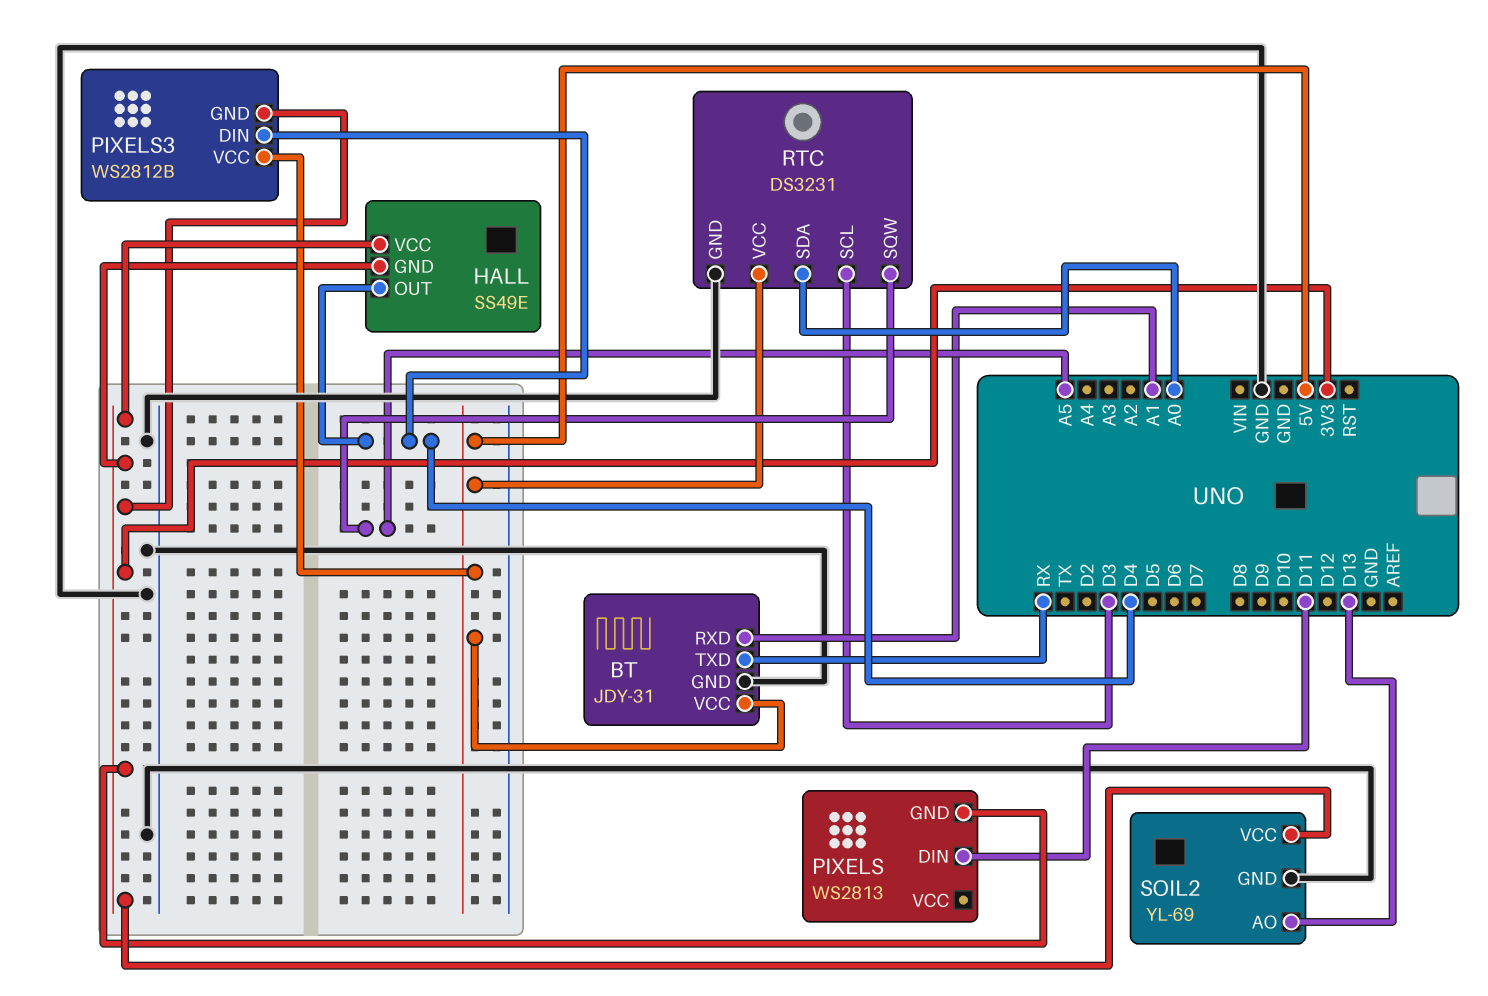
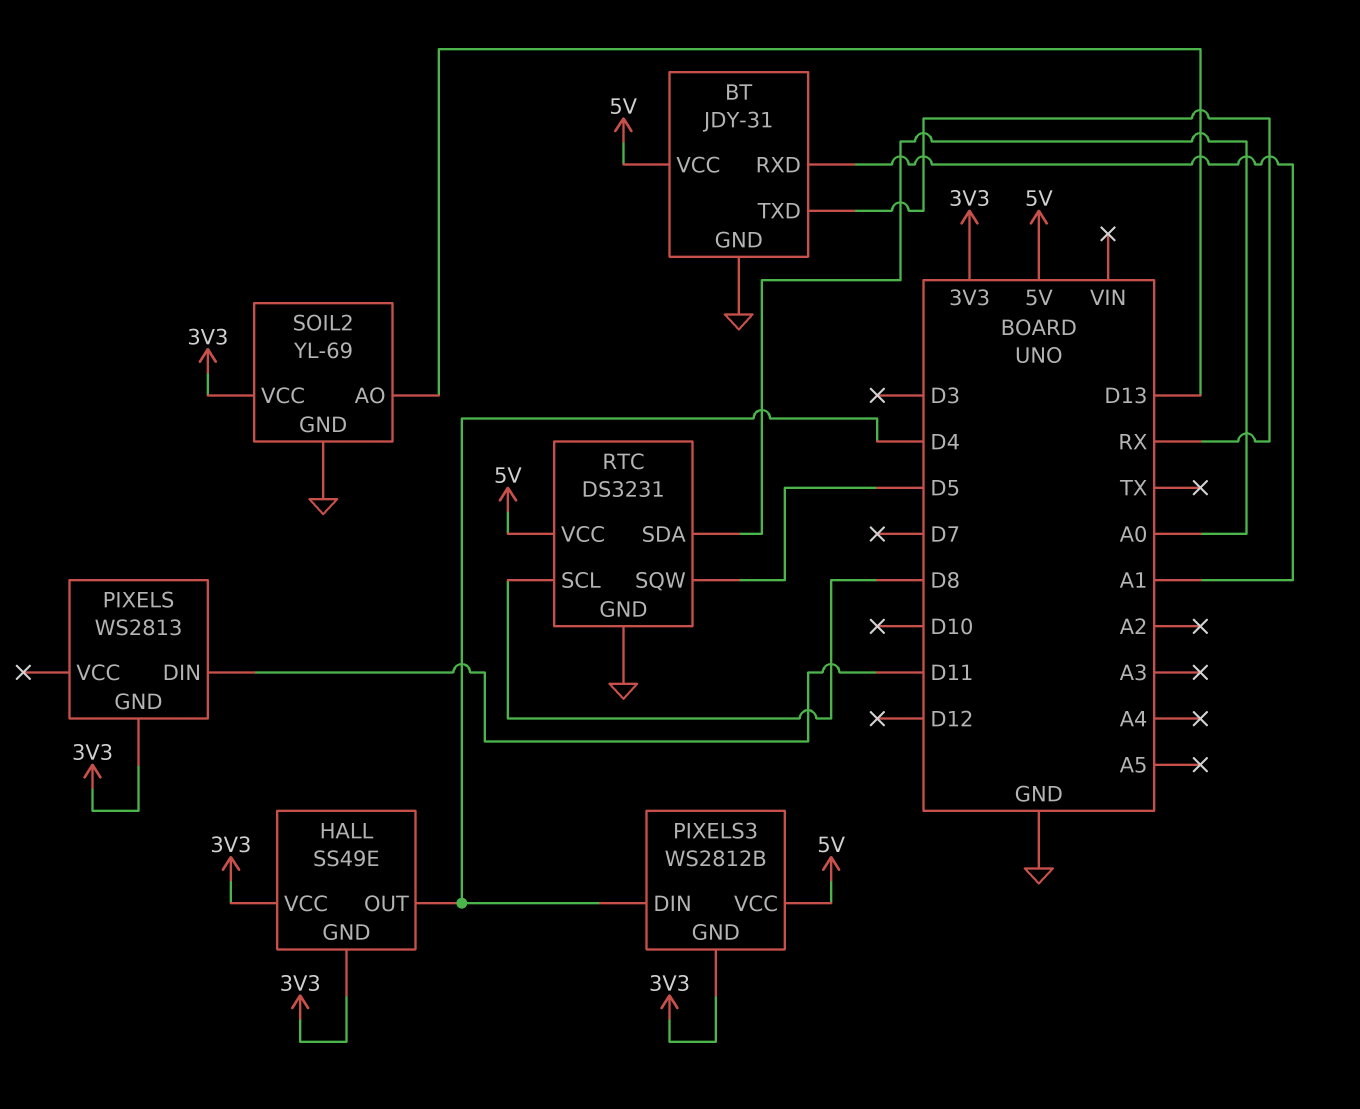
RTC pin SCL: D3 -> D8
RTC pin SQW: A5 -> D5

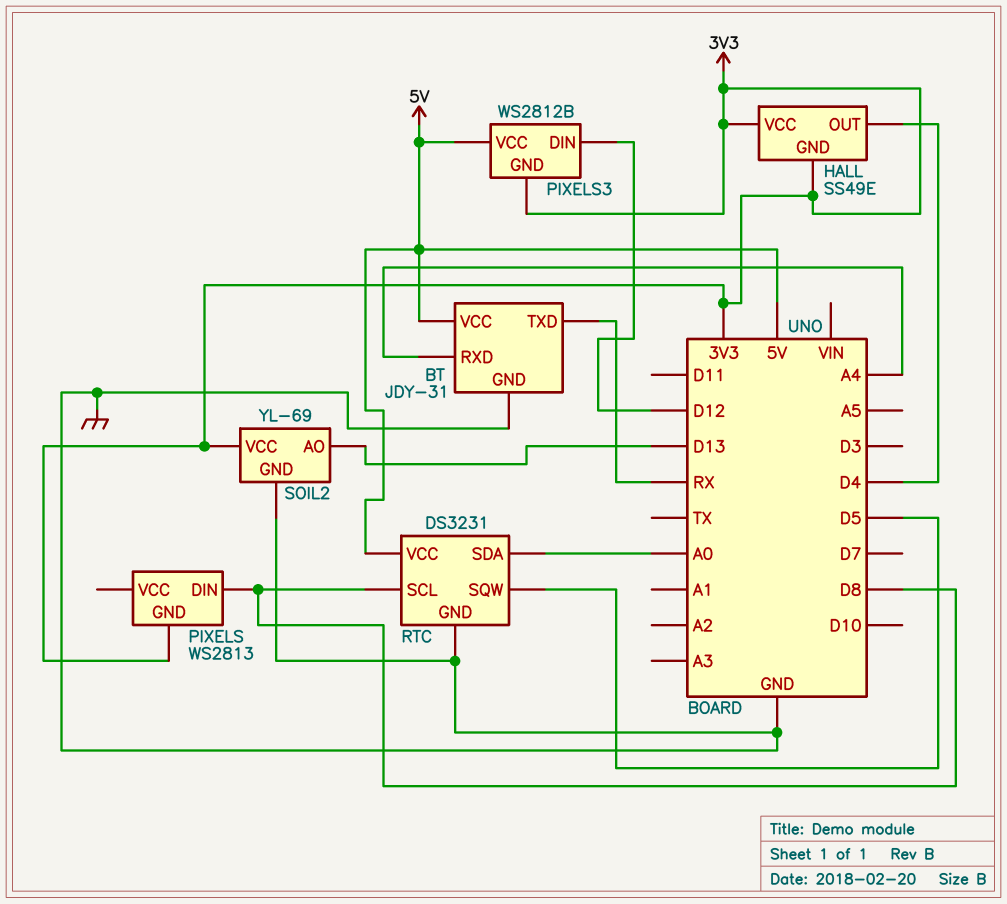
BT pin RXD: A1 -> A4
PIXELS pin DIN: D11 -> D8
PIXELS3 pin DIN: D4 -> D12

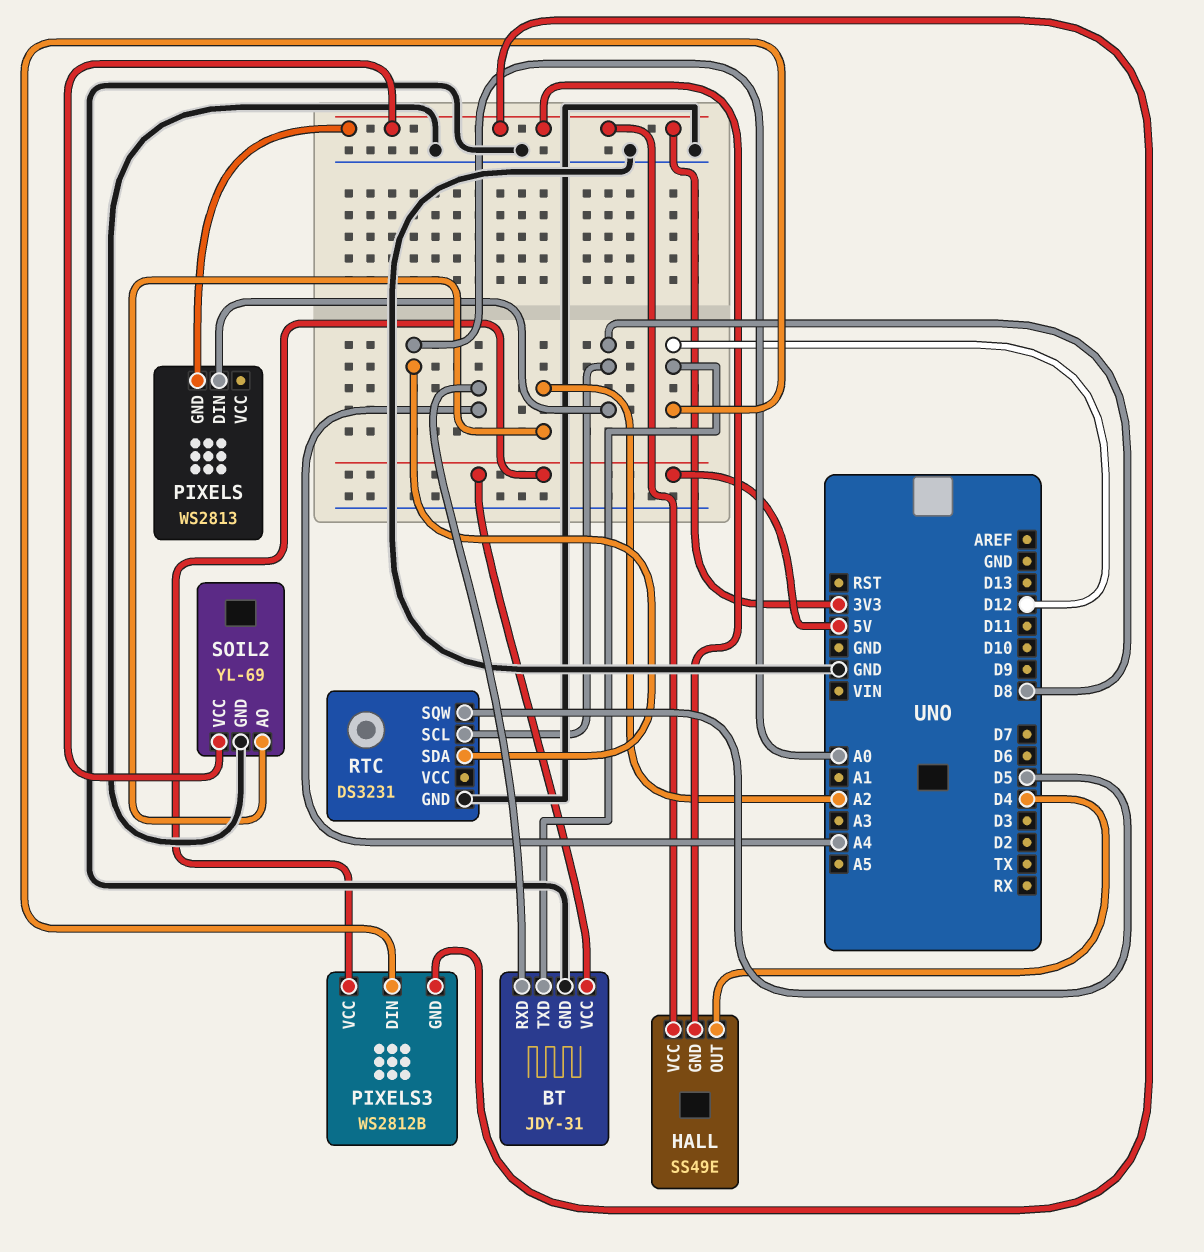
BT pin TXD: RX -> D12
RTC pin VCC: 5V -> none
SOIL2 pin AO: D13 -> A2

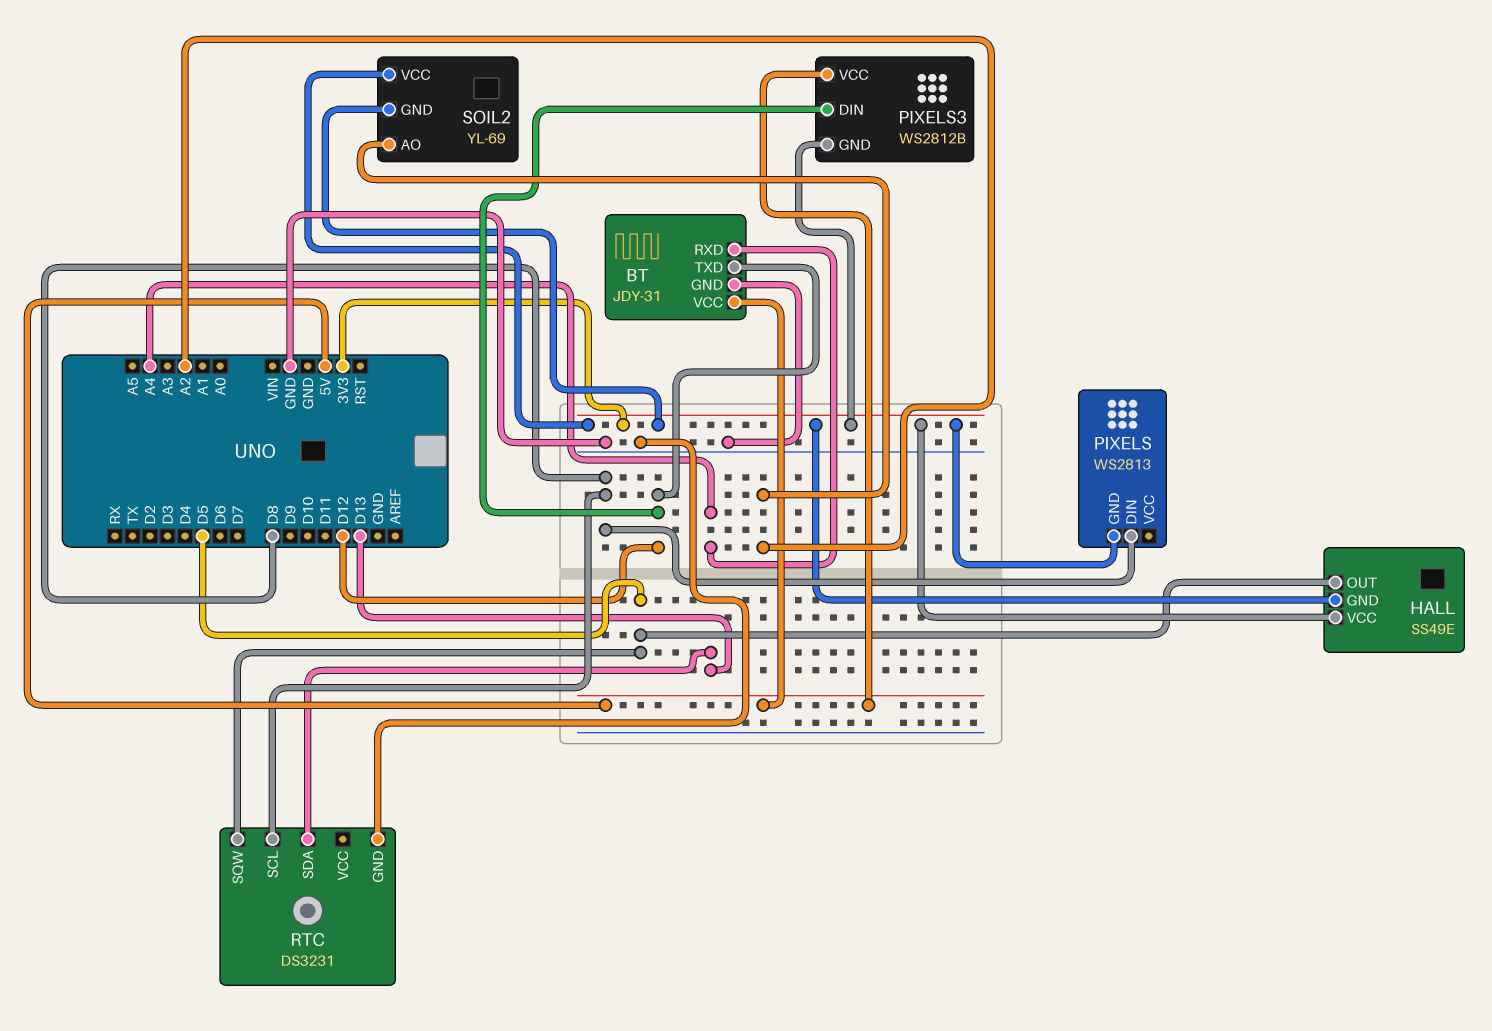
HALL pin OUT: D4 -> D5
RTC pin SDA: A0 -> D13
SOIL2 pin GND: GND -> 3V3

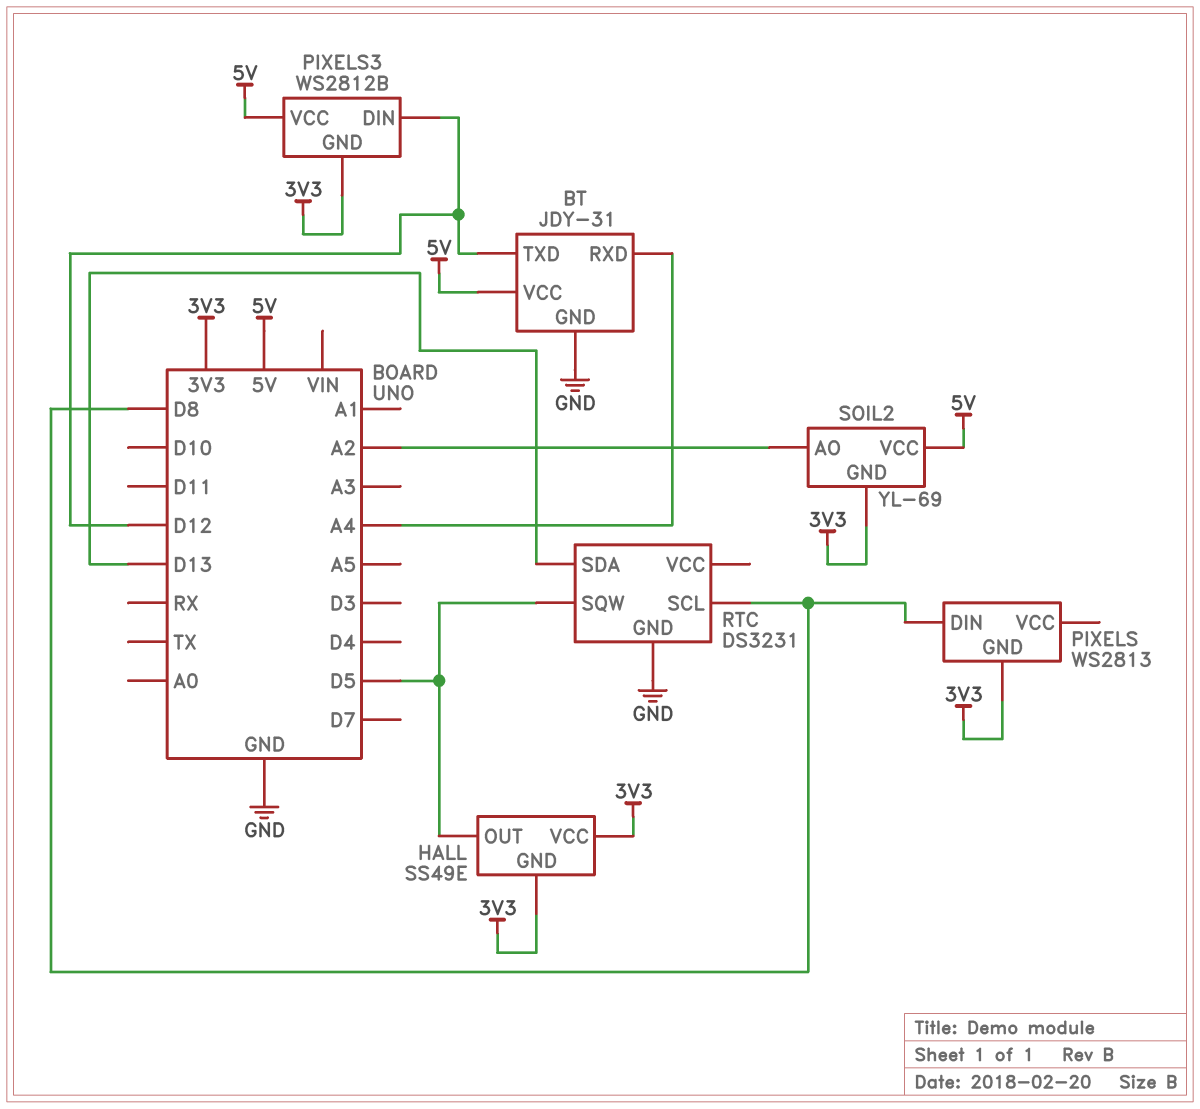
SOIL2 pin VCC: 3V3 -> 5V

